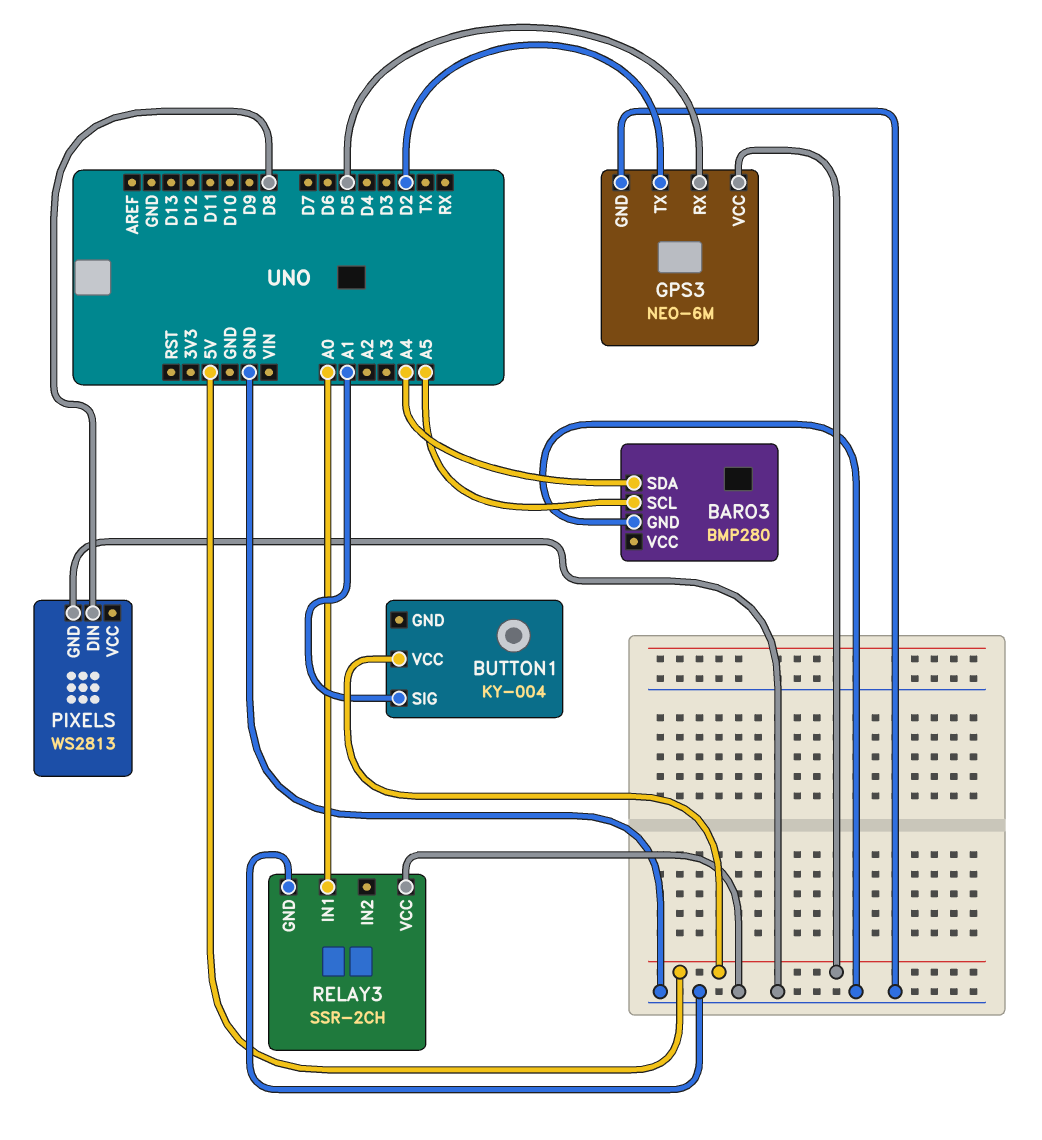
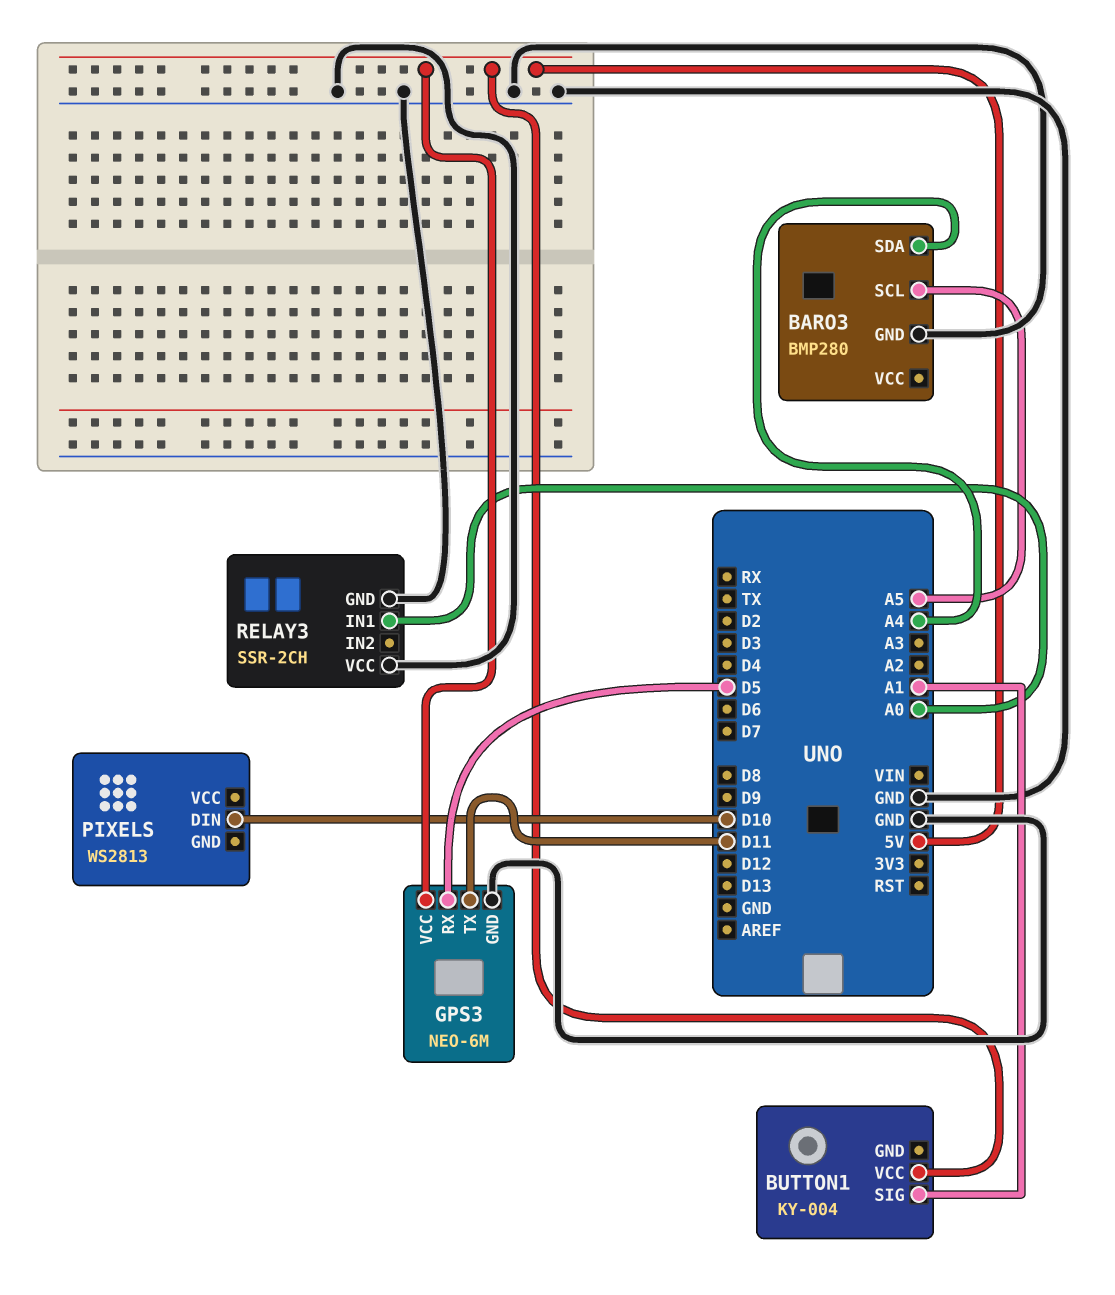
GPS3 pin TX: D2 -> D11
PIXELS pin DIN: D8 -> D10
PIXELS pin GND: GND -> none

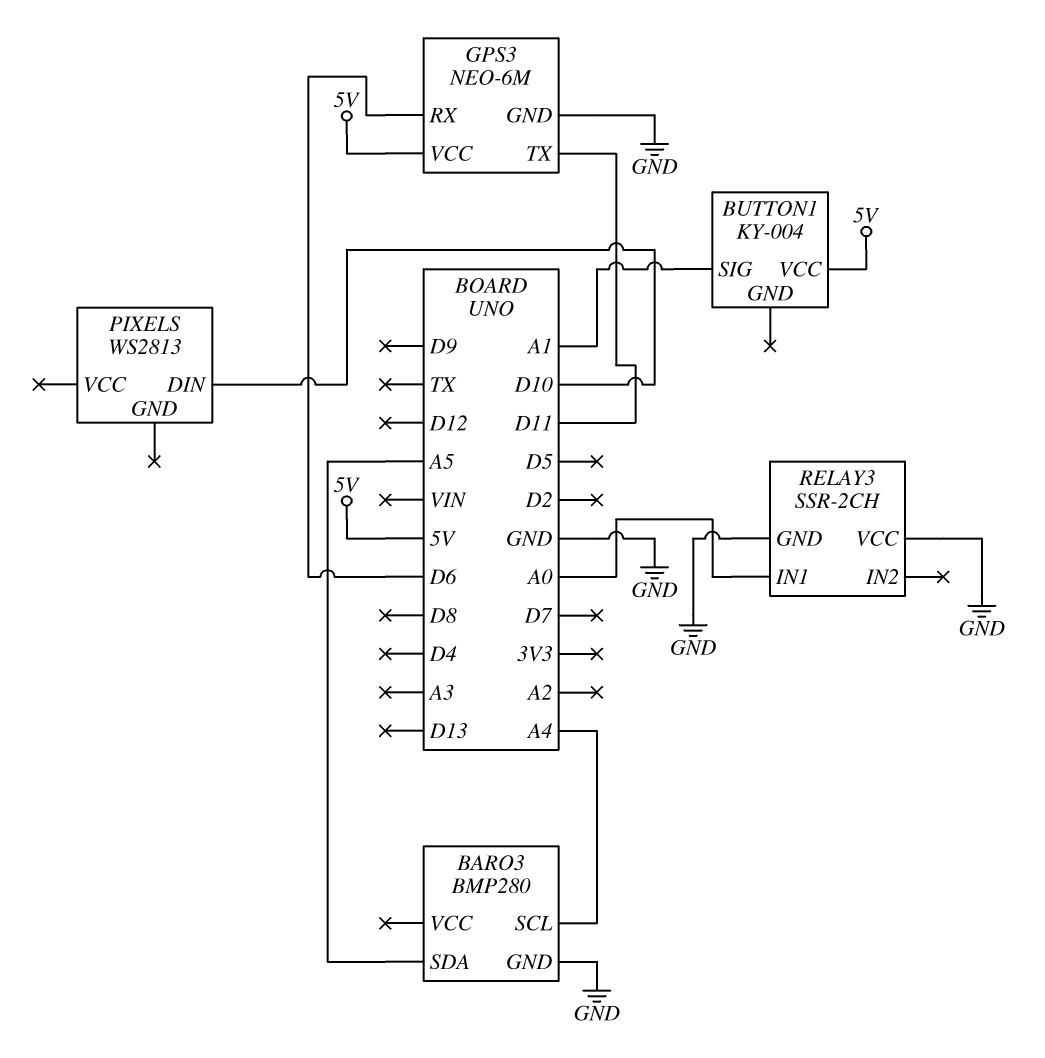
BARO3 pin SCL: A5 -> A4
BARO3 pin SDA: A4 -> A5
GPS3 pin RX: D5 -> D6

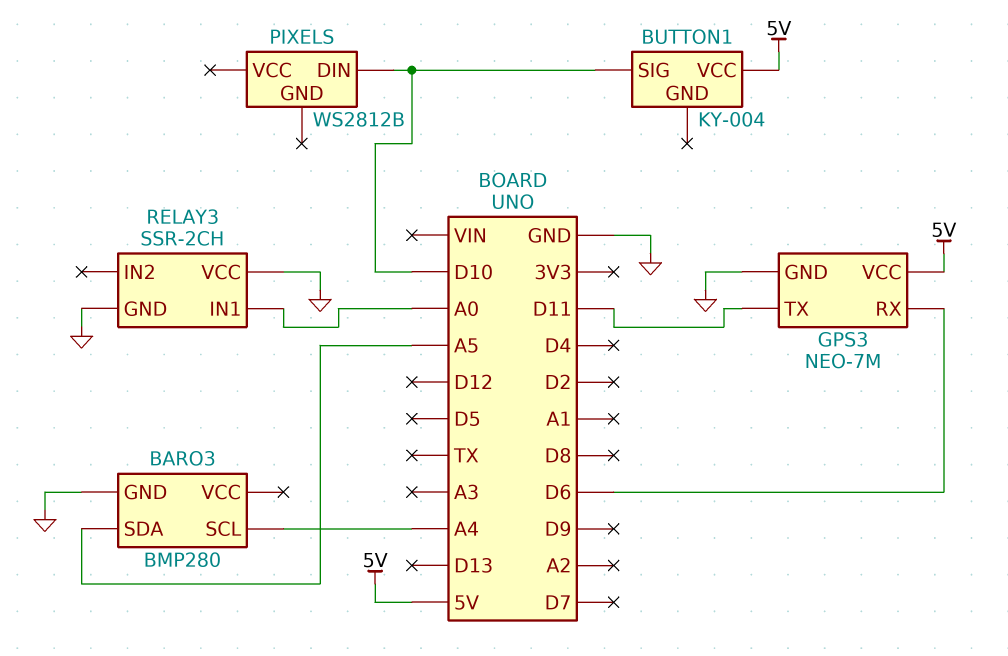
BUTTON1 pin SIG: A1 -> D10
GPS3: NEO-6M -> NEO-7M
PIXELS: WS2813 -> WS2812B

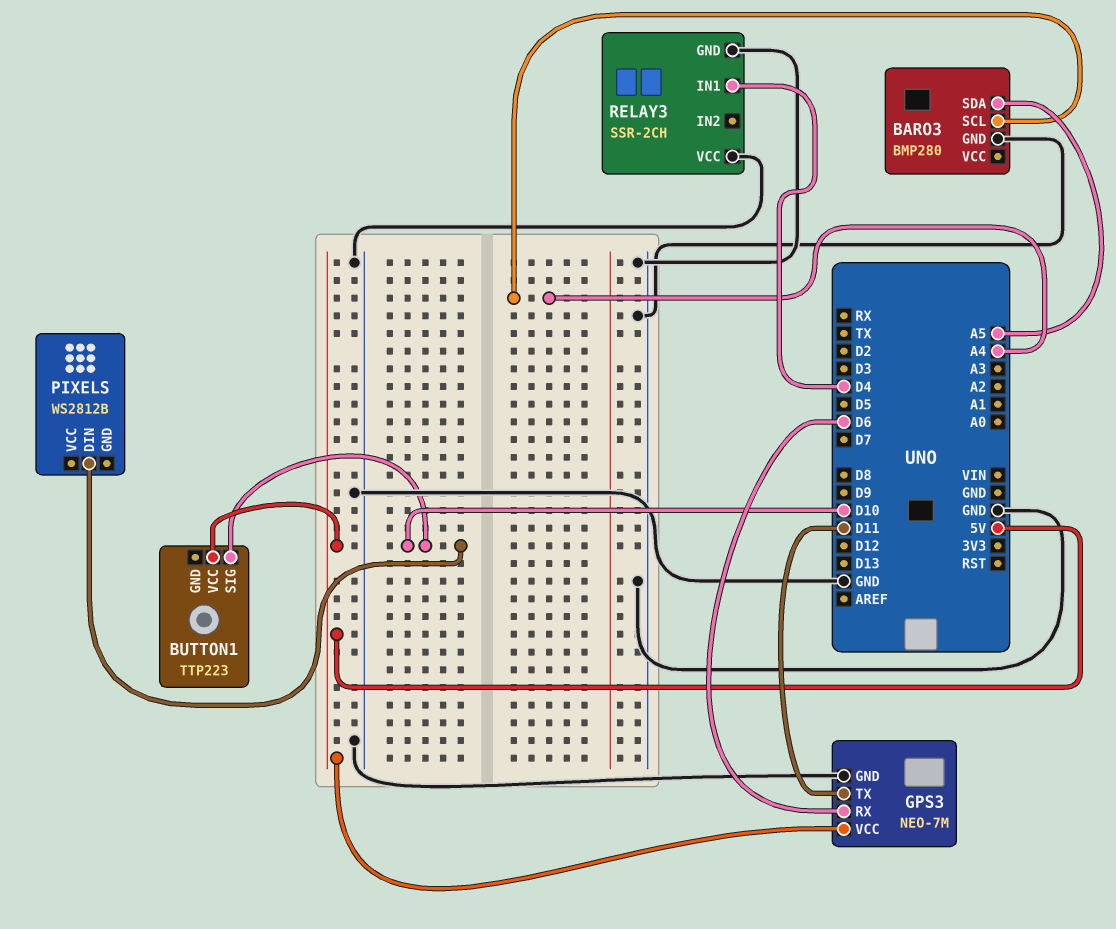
BUTTON1: KY-004 -> TTP223
RELAY3 pin IN1: A0 -> D4

